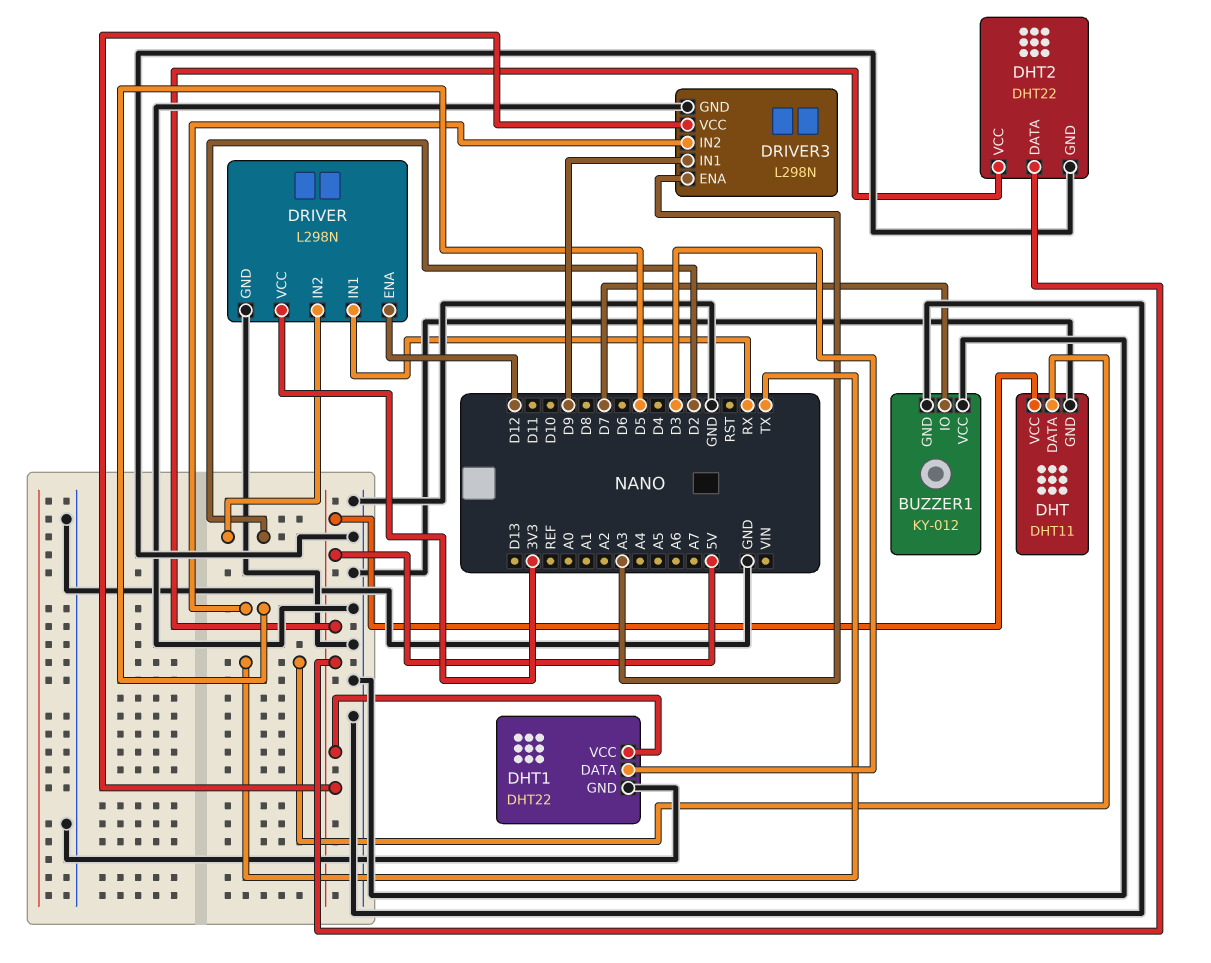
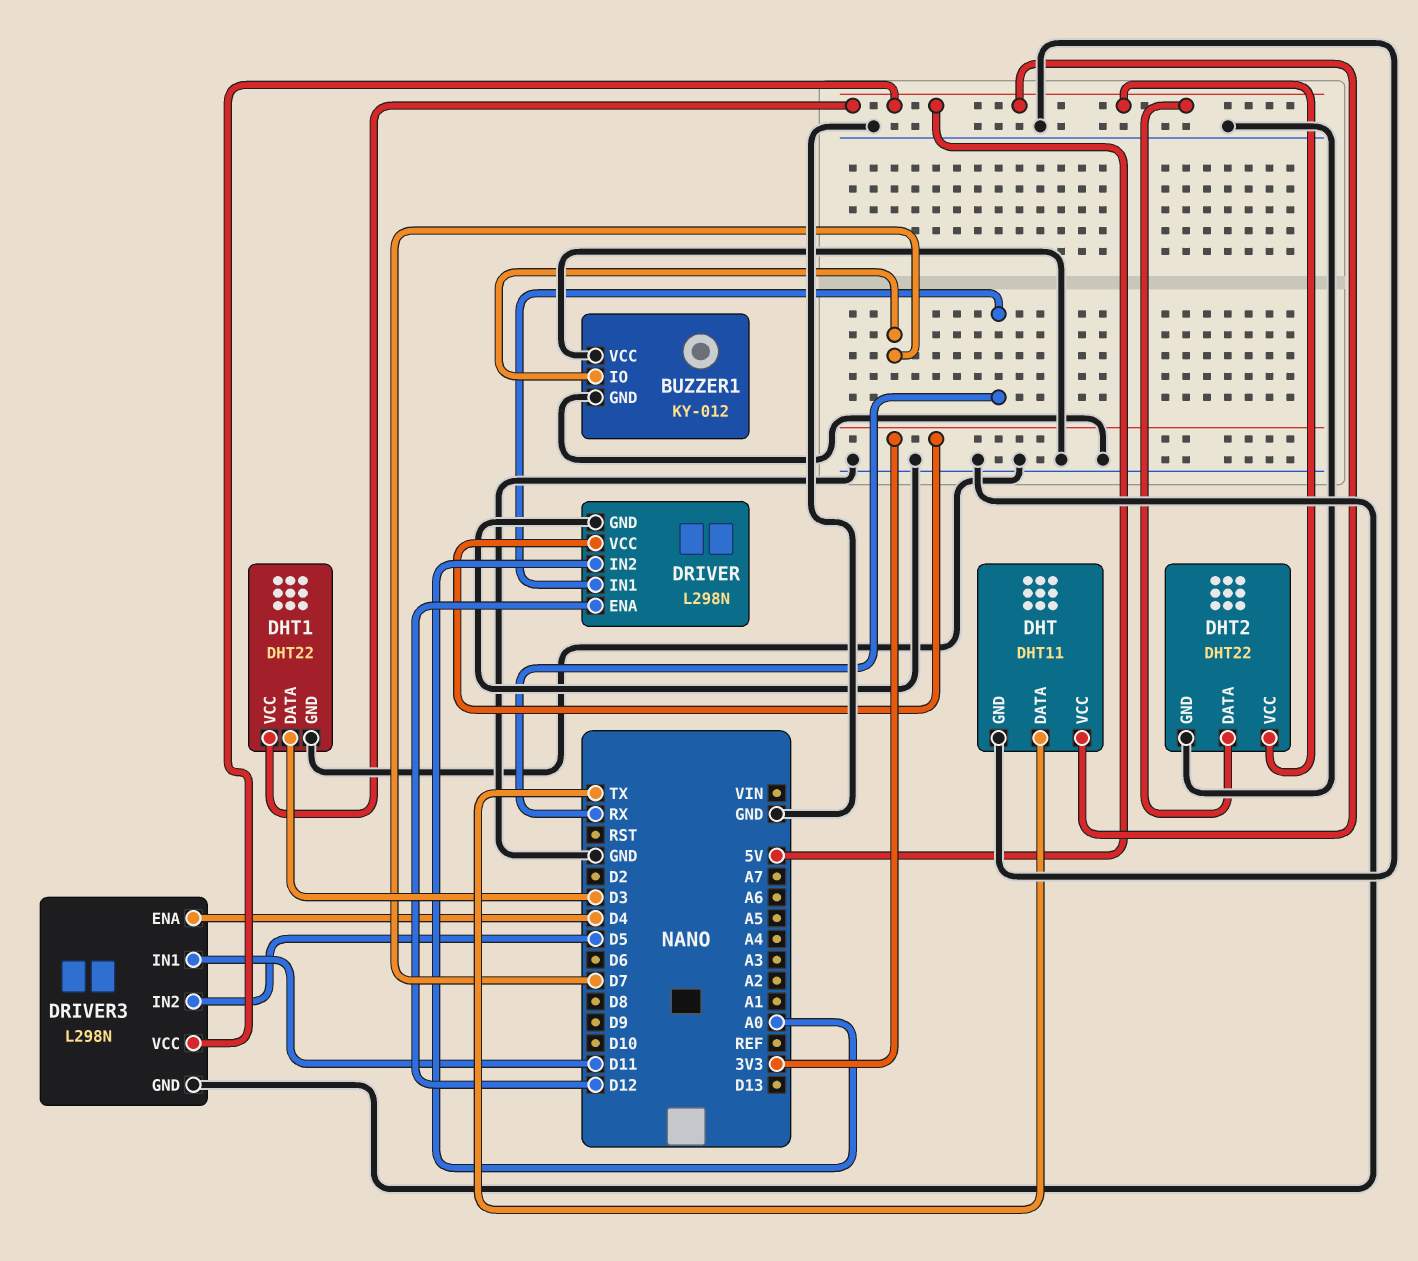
DRIVER pin IN2: D2 -> A0
DRIVER3 pin ENA: A3 -> D4
DRIVER3 pin IN1: D9 -> D11

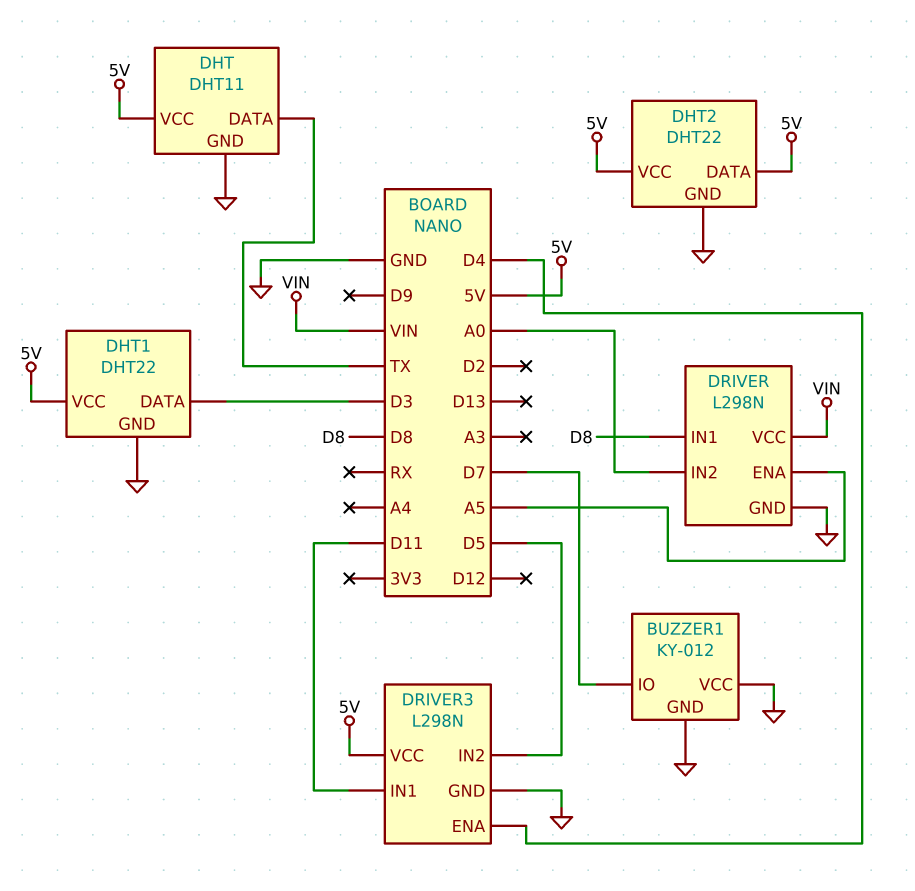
DRIVER pin ENA: D12 -> A5
DRIVER pin IN1: RX -> D8
DRIVER pin VCC: 3V3 -> VIN

